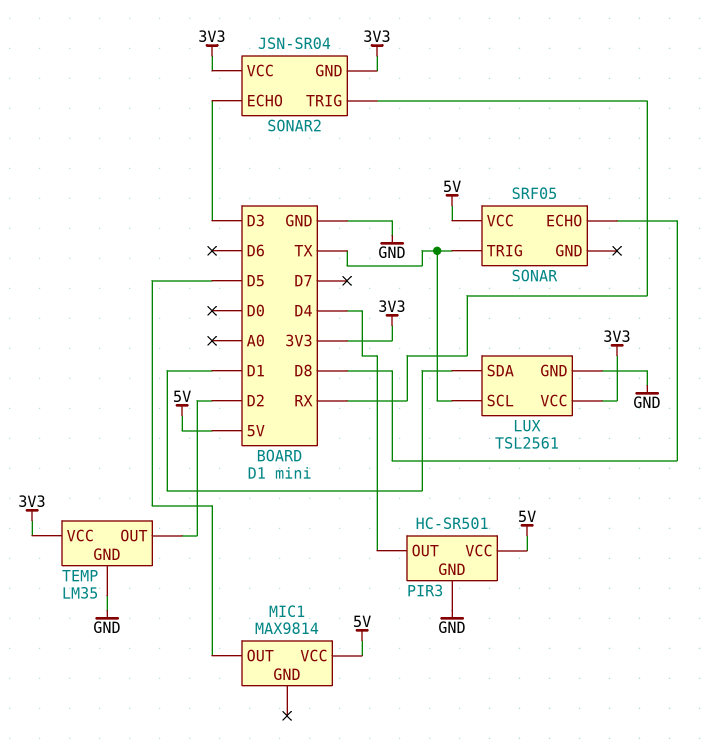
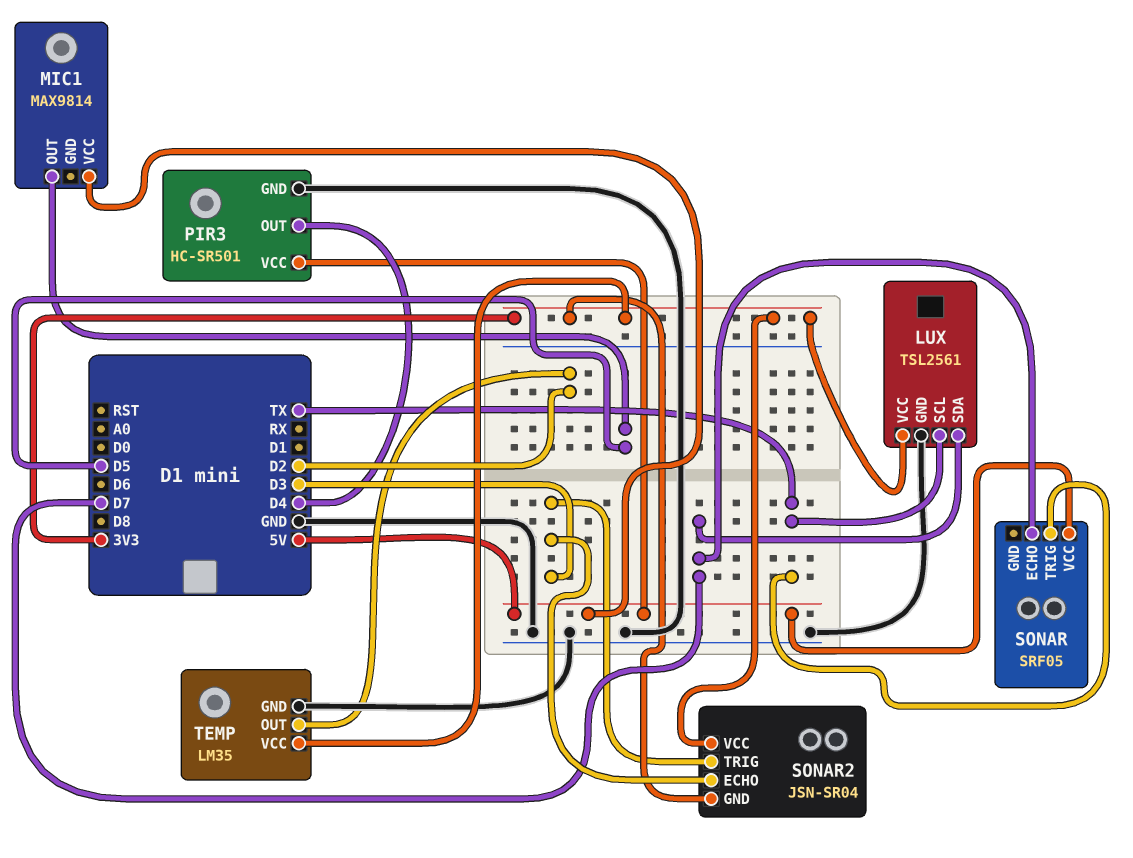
LUX pin SDA: D1 -> D7
SONAR pin ECHO: D8 -> D7
SONAR2 pin TRIG: RX -> D3

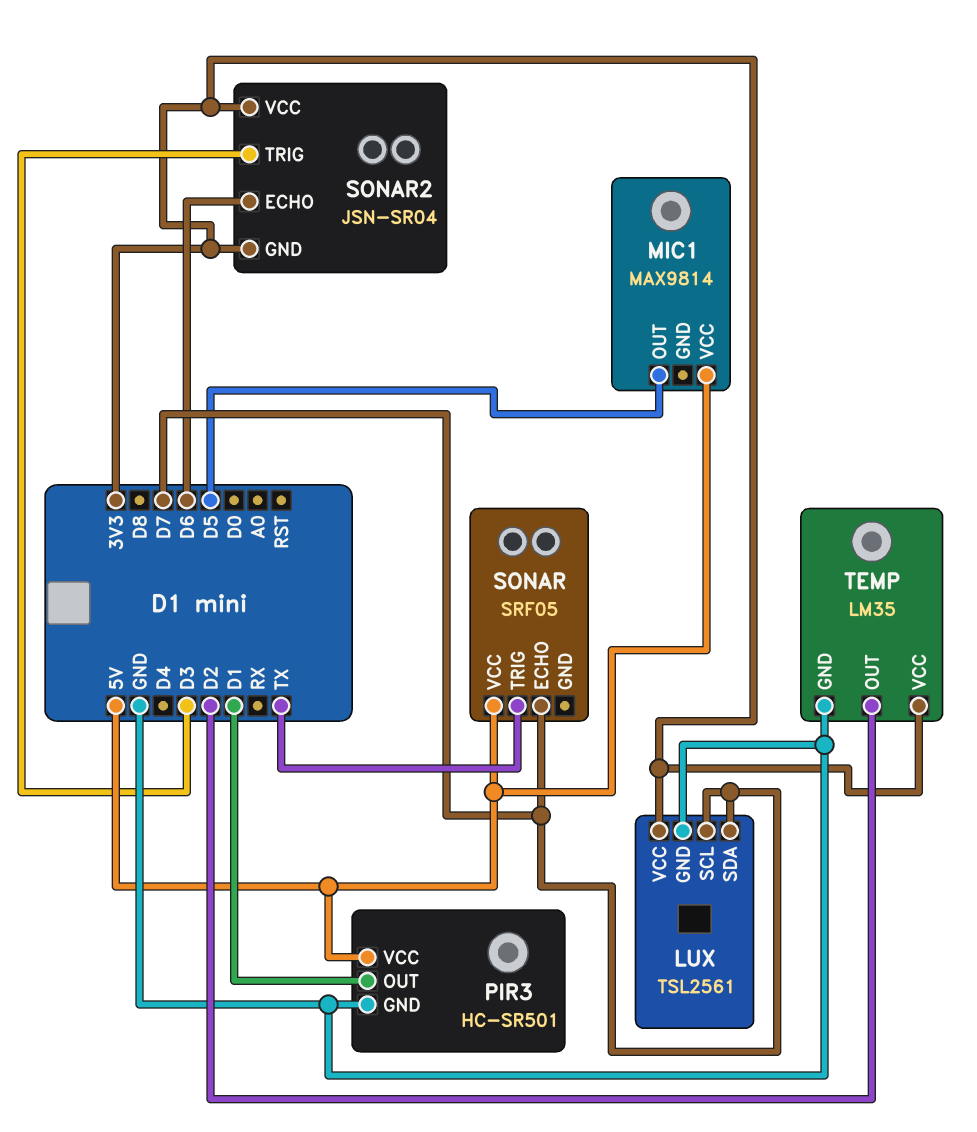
LUX pin SCL: TX -> D7
PIR3 pin OUT: D4 -> D1
SONAR2 pin ECHO: D3 -> D6

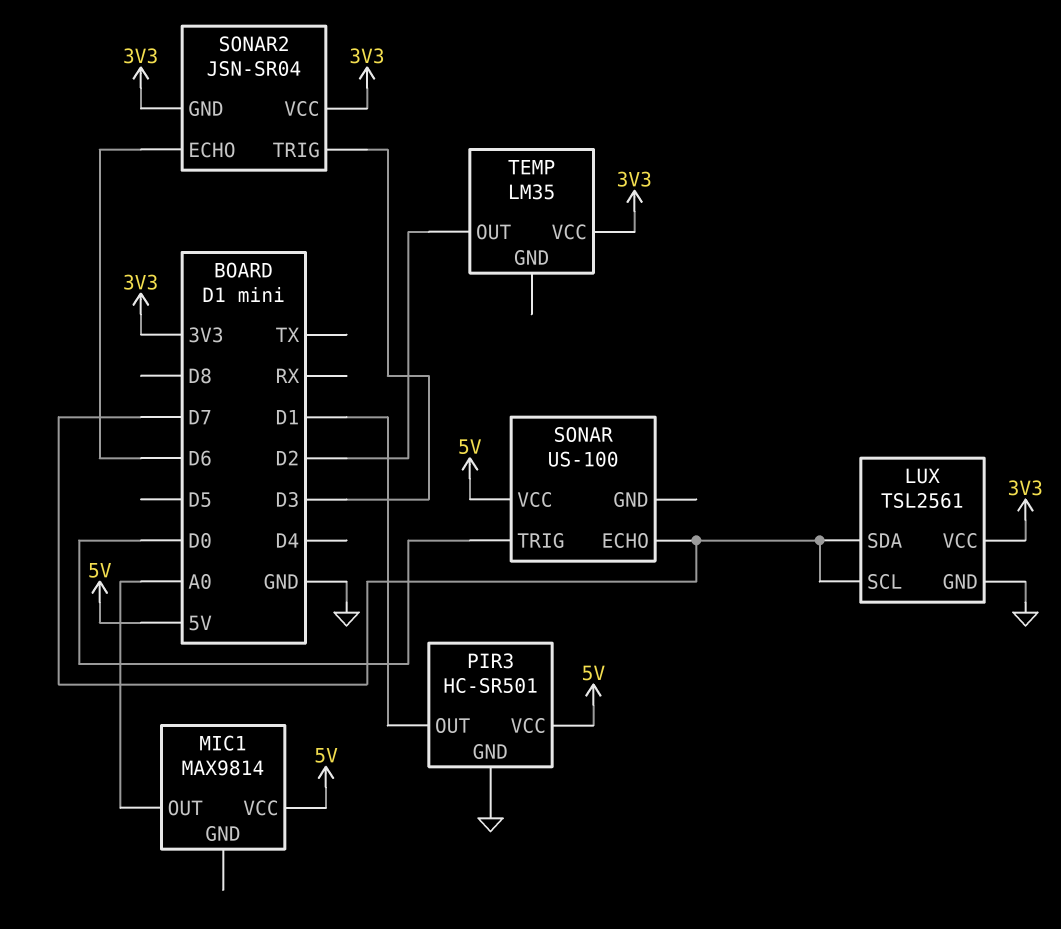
MIC1 pin OUT: D5 -> A0
SONAR: SRF05 -> US-100
SONAR pin TRIG: TX -> D0
TEMP pin GND: GND -> none

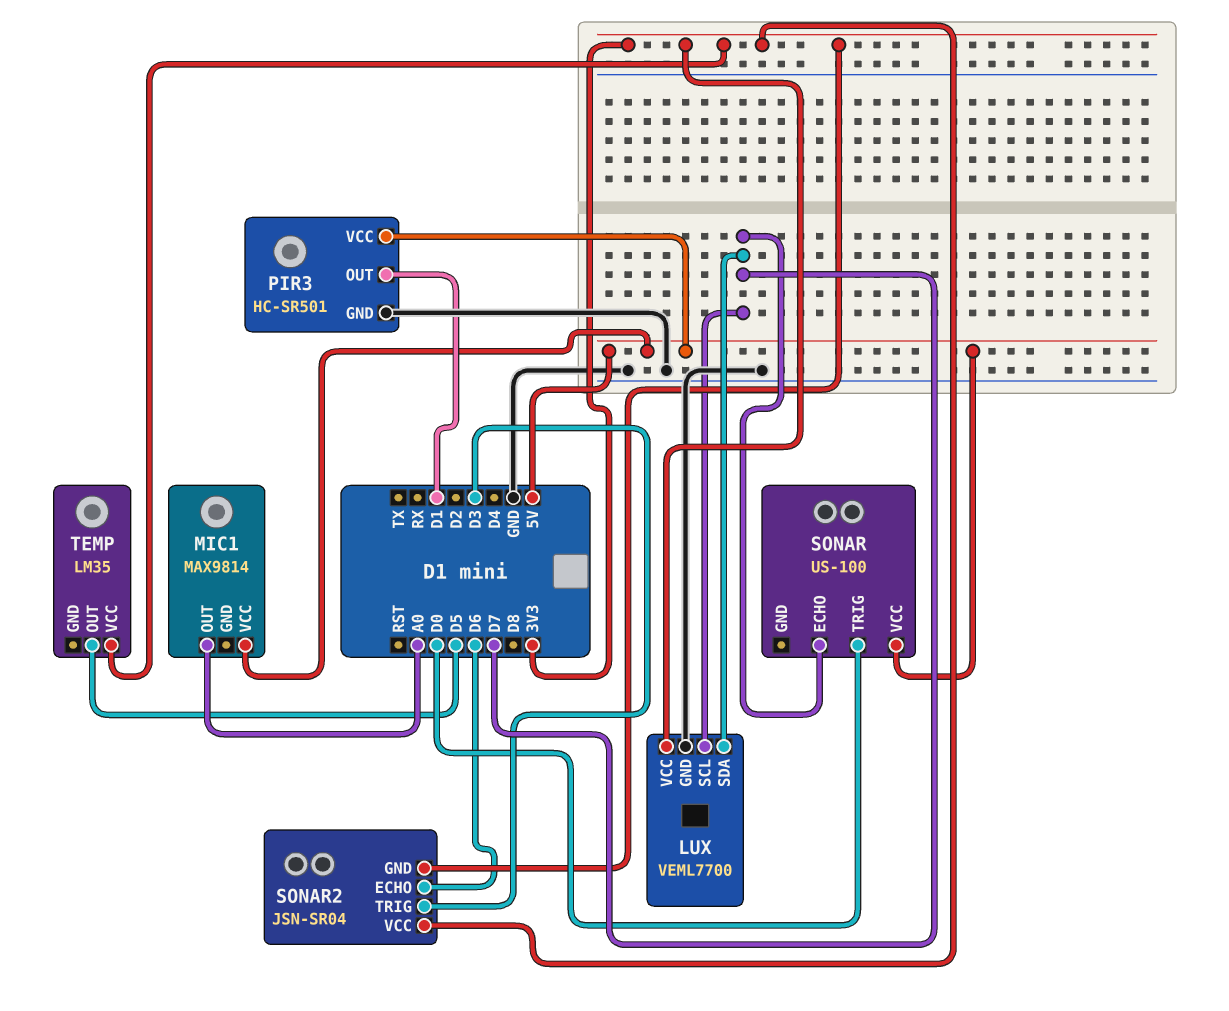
LUX: TSL2561 -> VEML7700
TEMP pin OUT: D2 -> D5

